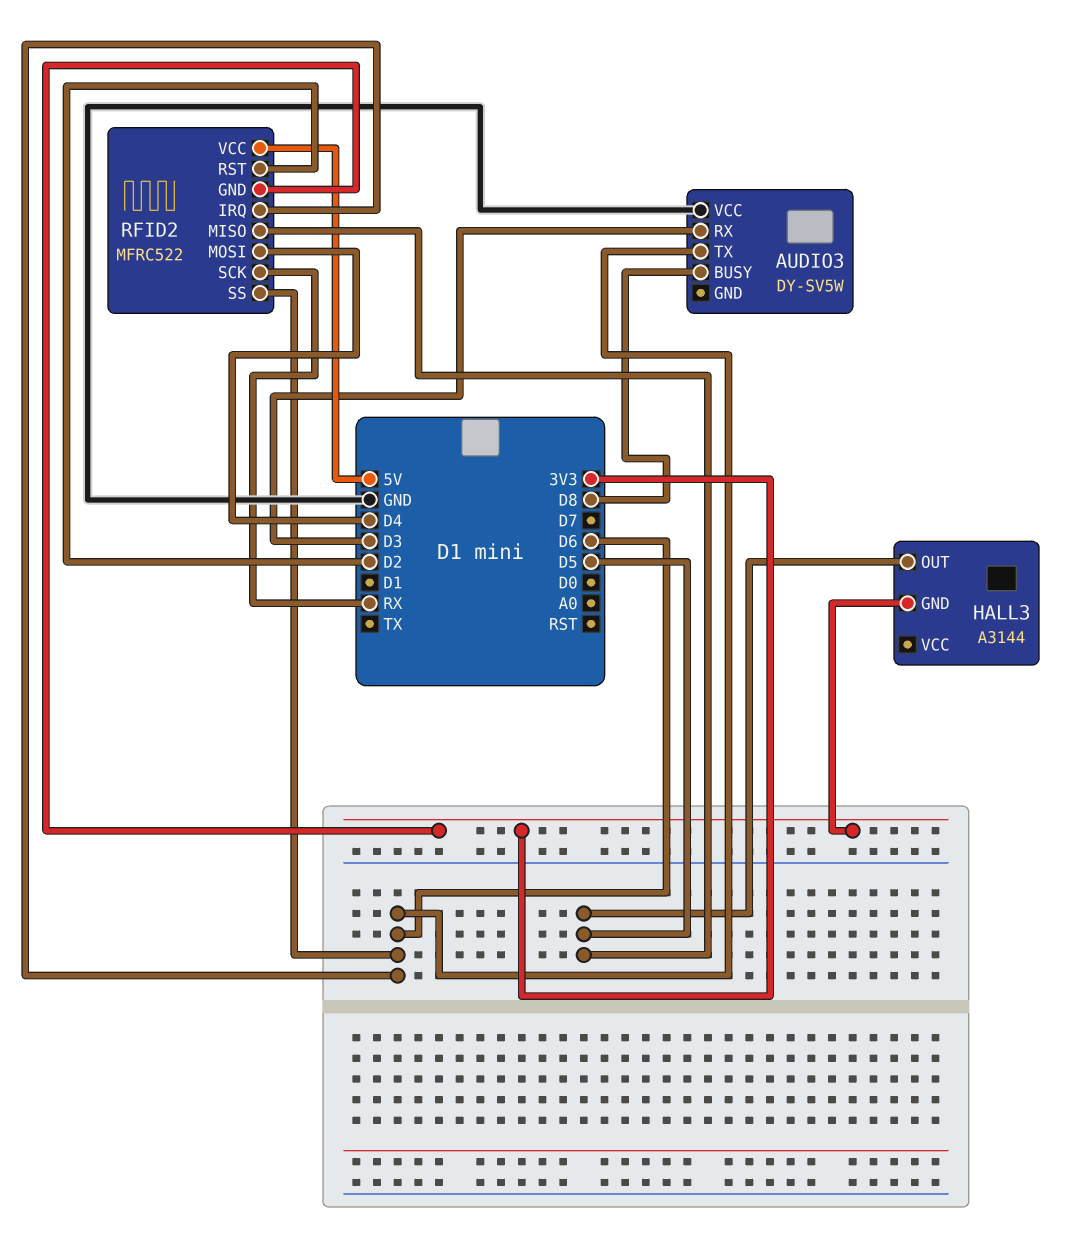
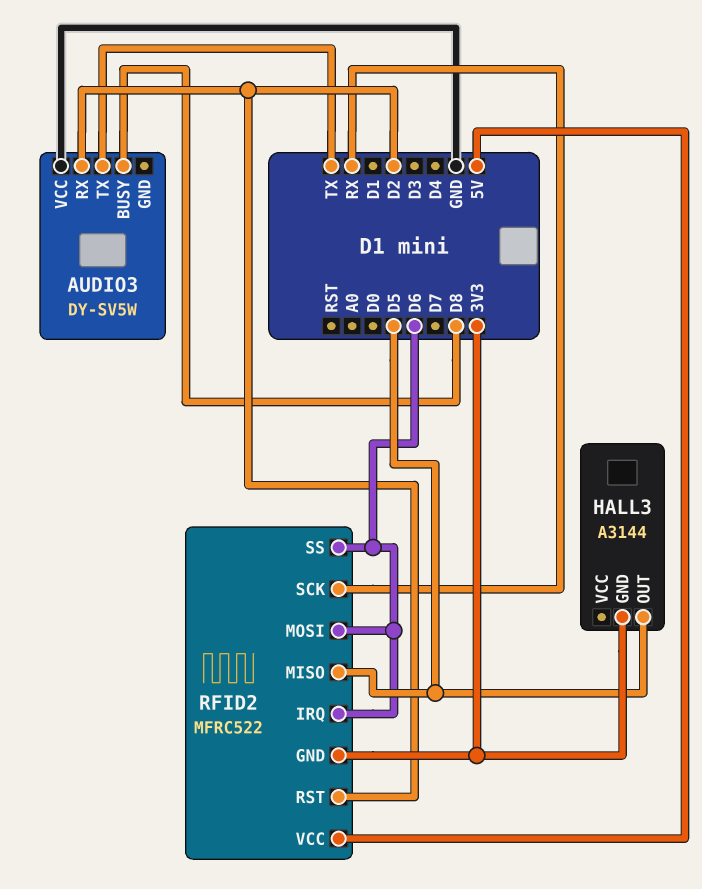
AUDIO3 pin RX: D3 -> D2
AUDIO3 pin TX: D6 -> TX
RFID2 pin MOSI: D4 -> D6

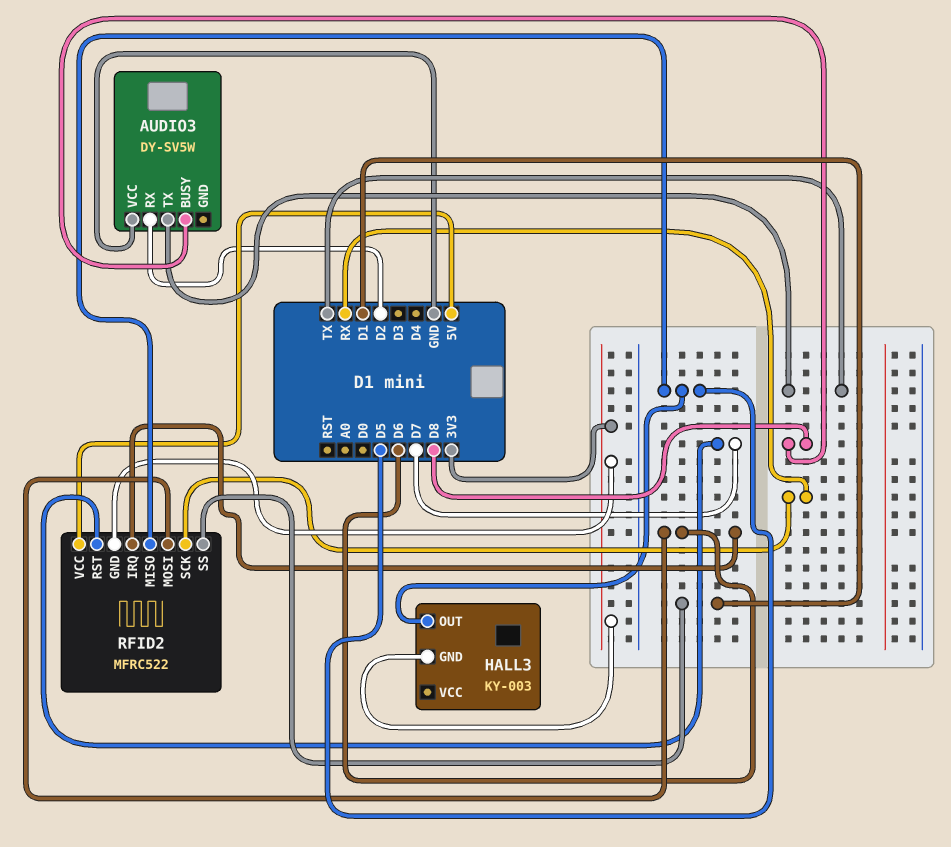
HALL3: A3144 -> KY-003
RFID2 pin RST: D2 -> D7
RFID2 pin SS: D6 -> D1

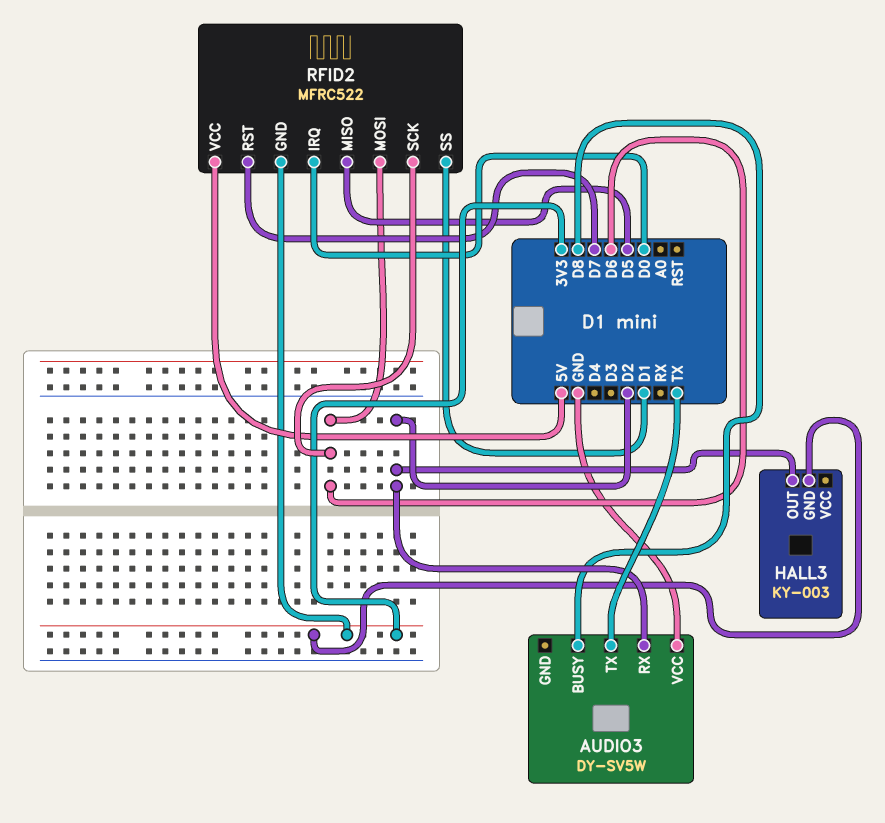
HALL3 pin OUT: D5 -> D2
RFID2 pin IRQ: D6 -> D0
RFID2 pin SCK: RX -> D6

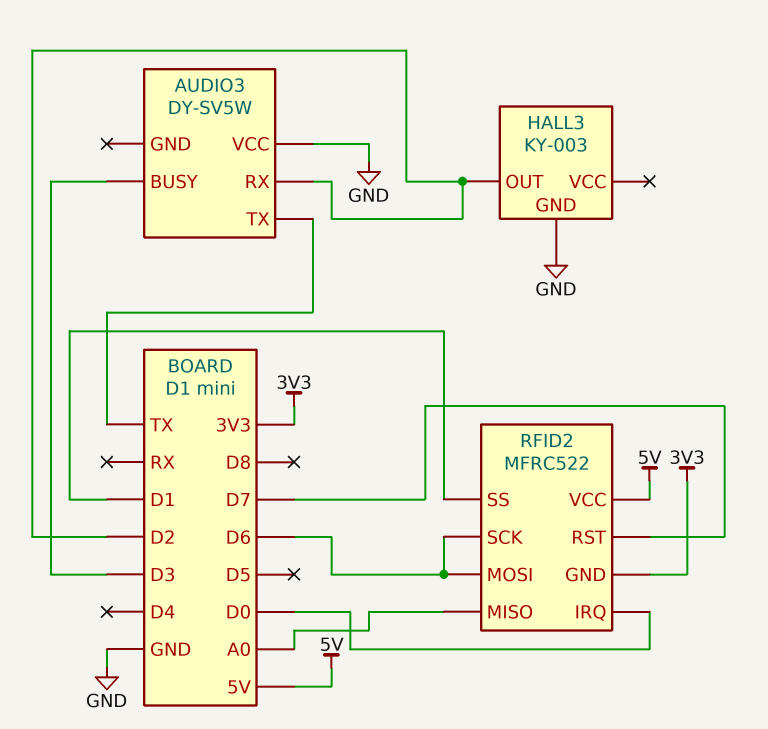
AUDIO3 pin BUSY: D8 -> D3
HALL3 pin GND: 3V3 -> GND
RFID2 pin MISO: D5 -> A0

